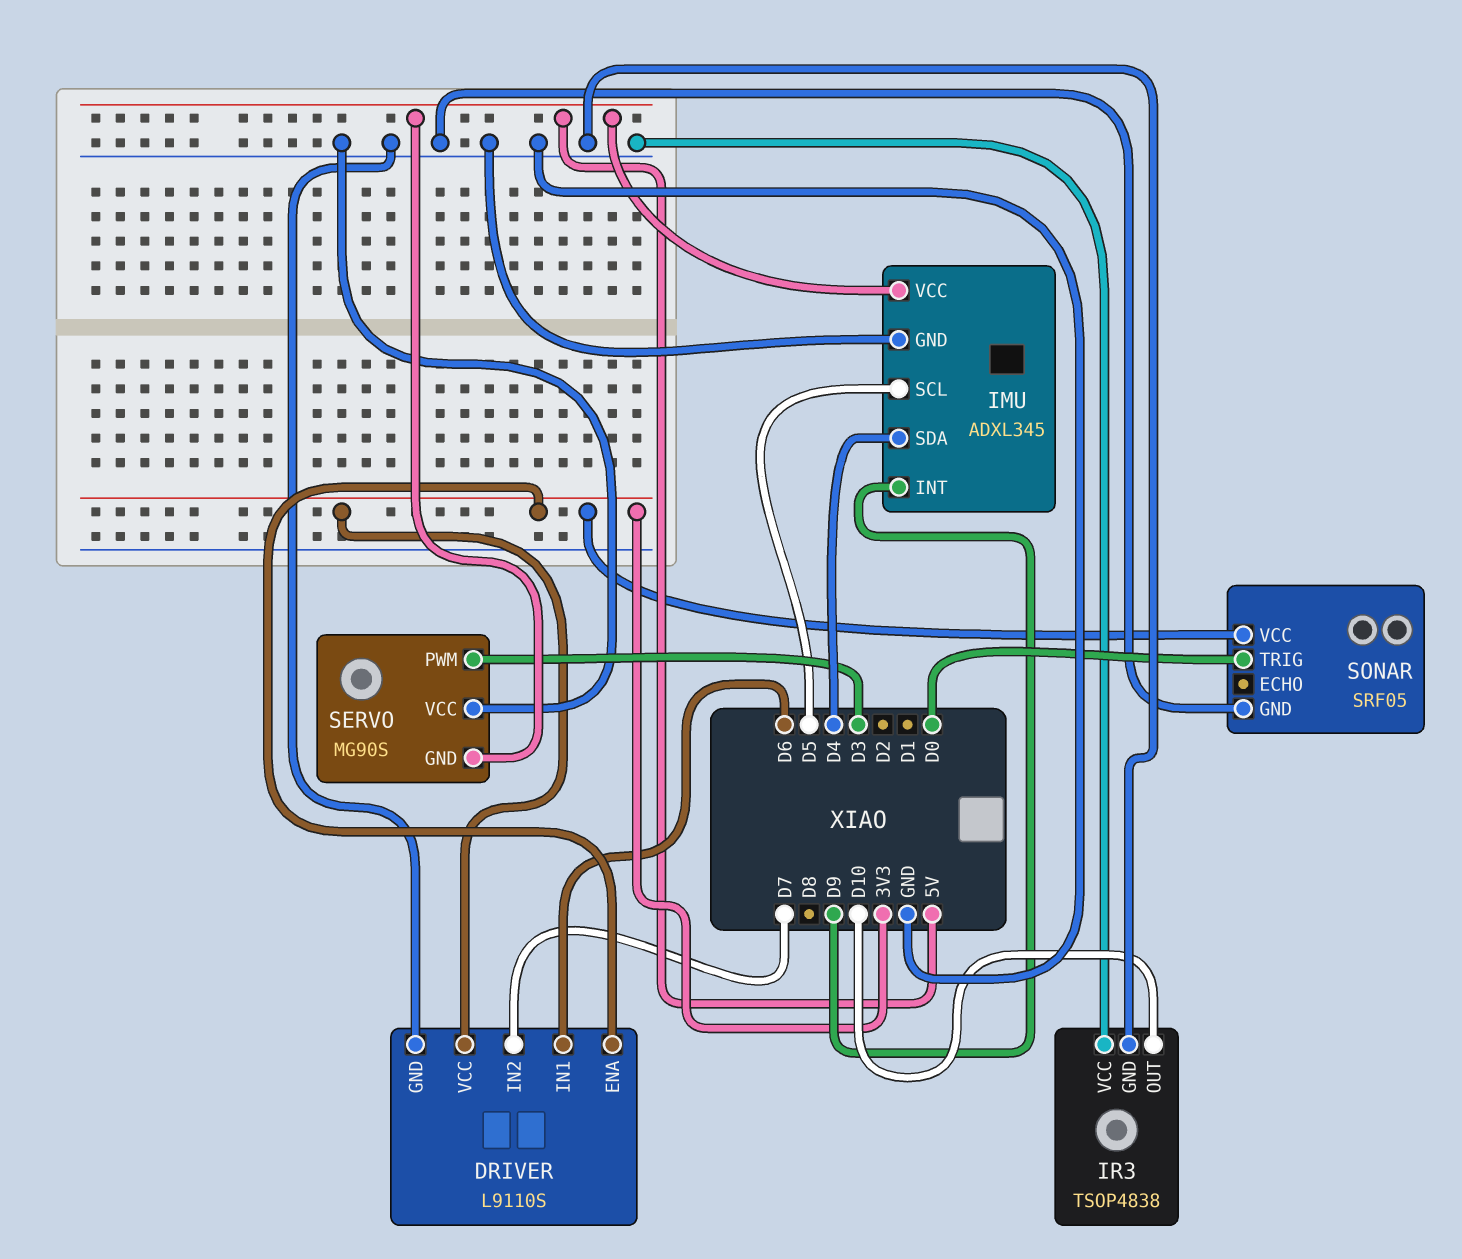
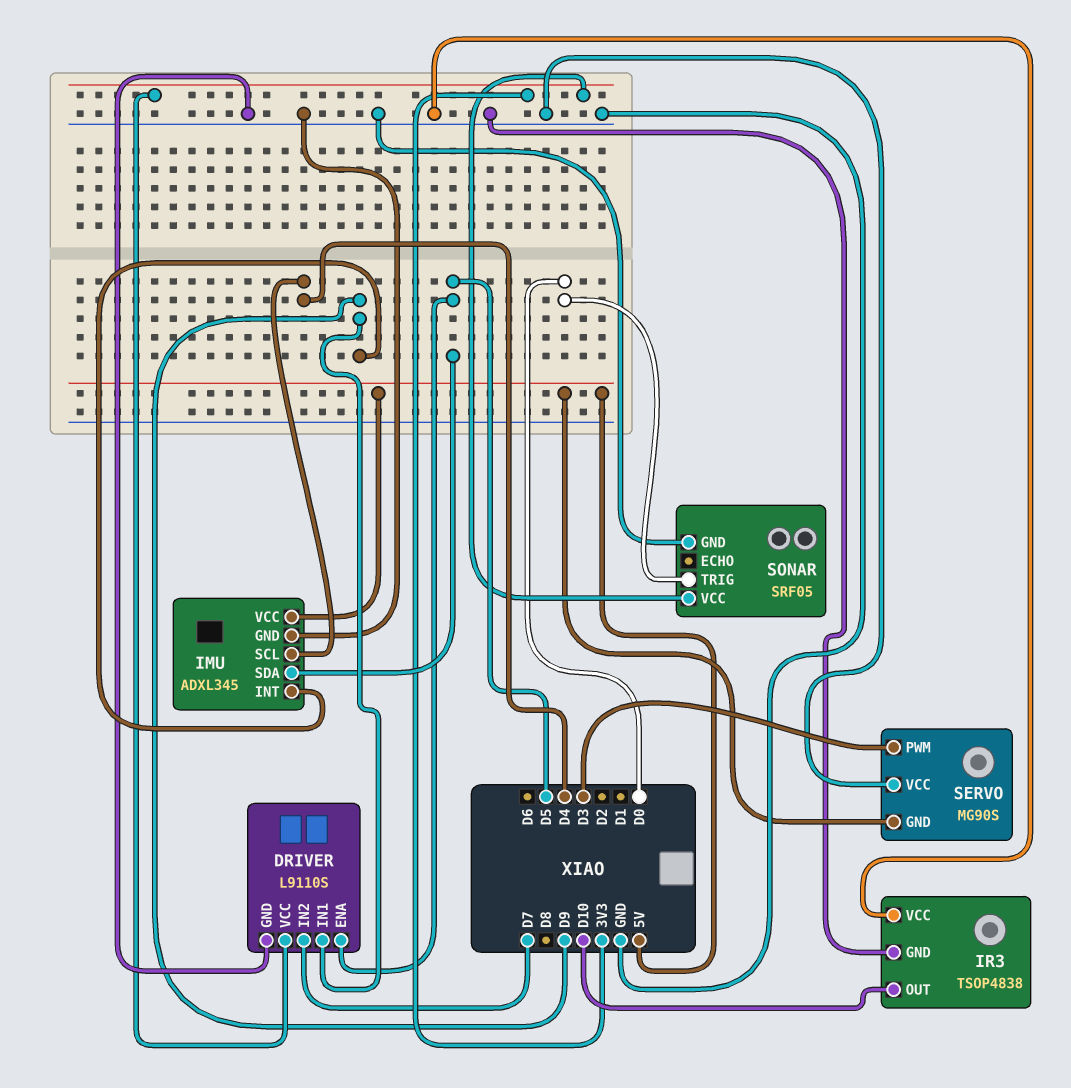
DRIVER pin ENA: 3V3 -> D5
DRIVER pin IN1: D6 -> D9
IMU pin SCL: D5 -> D4
IMU pin SDA: D4 -> D5

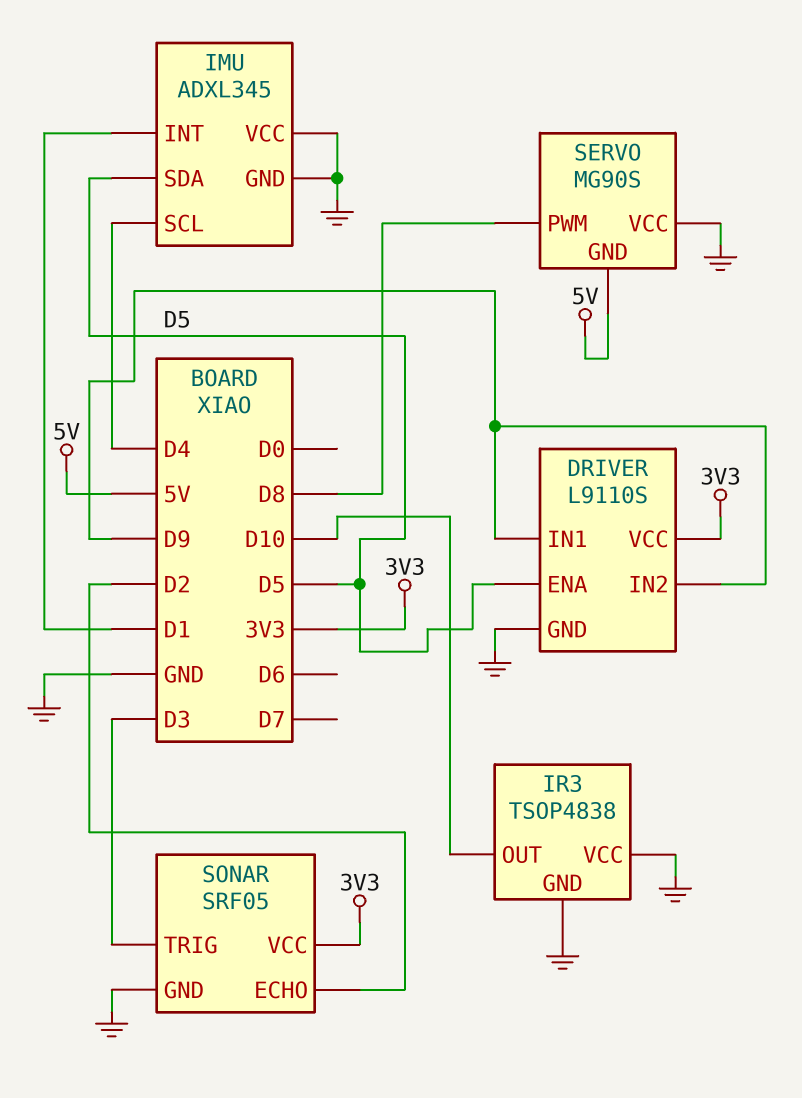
DRIVER pin IN2: D7 -> D9
IMU pin INT: D9 -> D1
IMU pin VCC: 5V -> GND
SERVO pin PWM: D3 -> D8
SONAR pin ECHO: none -> D2
SONAR pin TRIG: D0 -> D3

